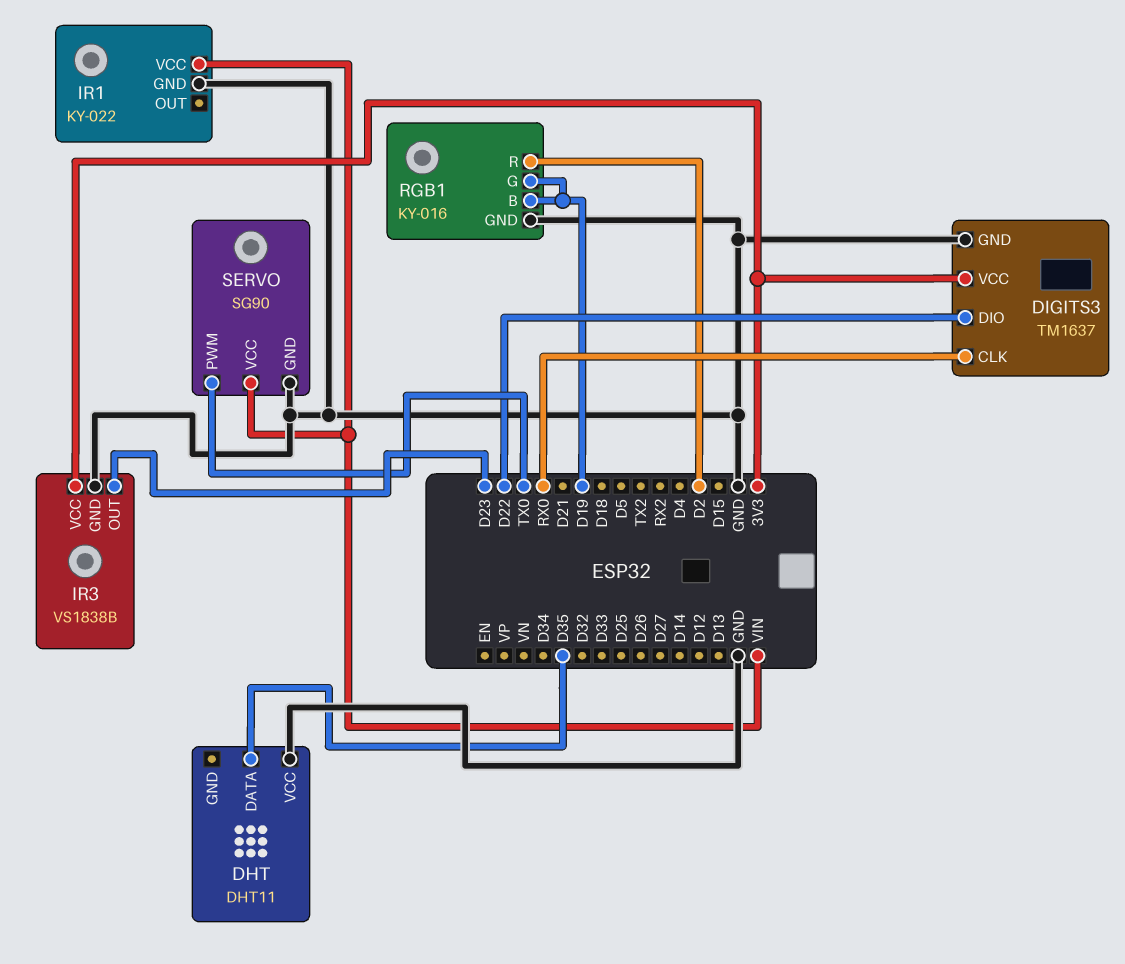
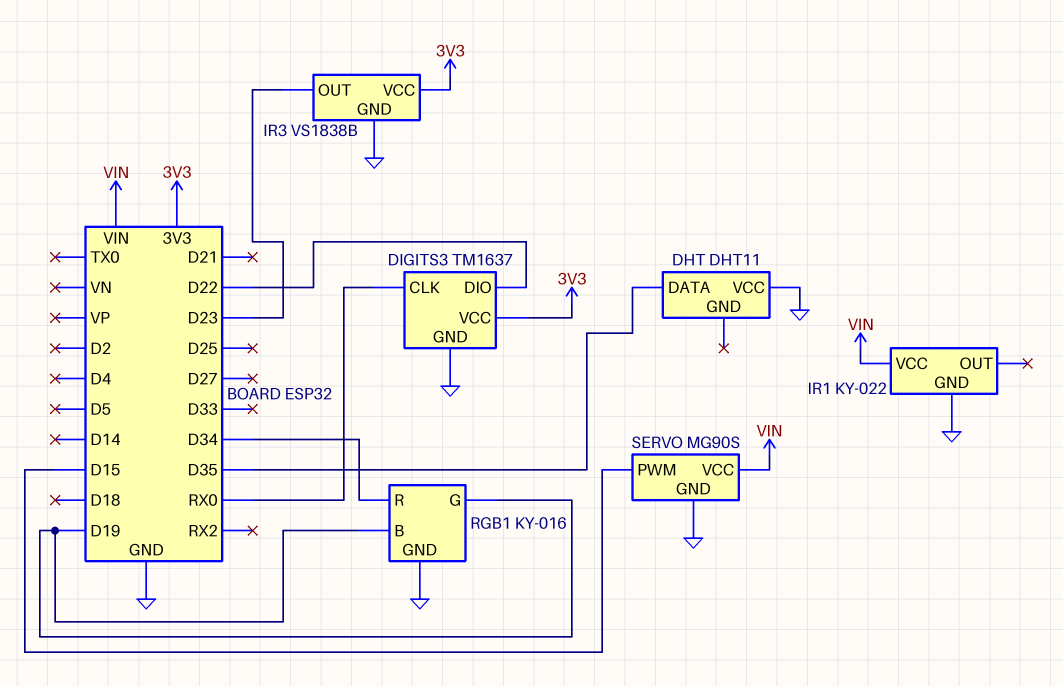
RGB1 pin R: D2 -> D34
SERVO: SG90 -> MG90S
SERVO pin PWM: TX0 -> D15

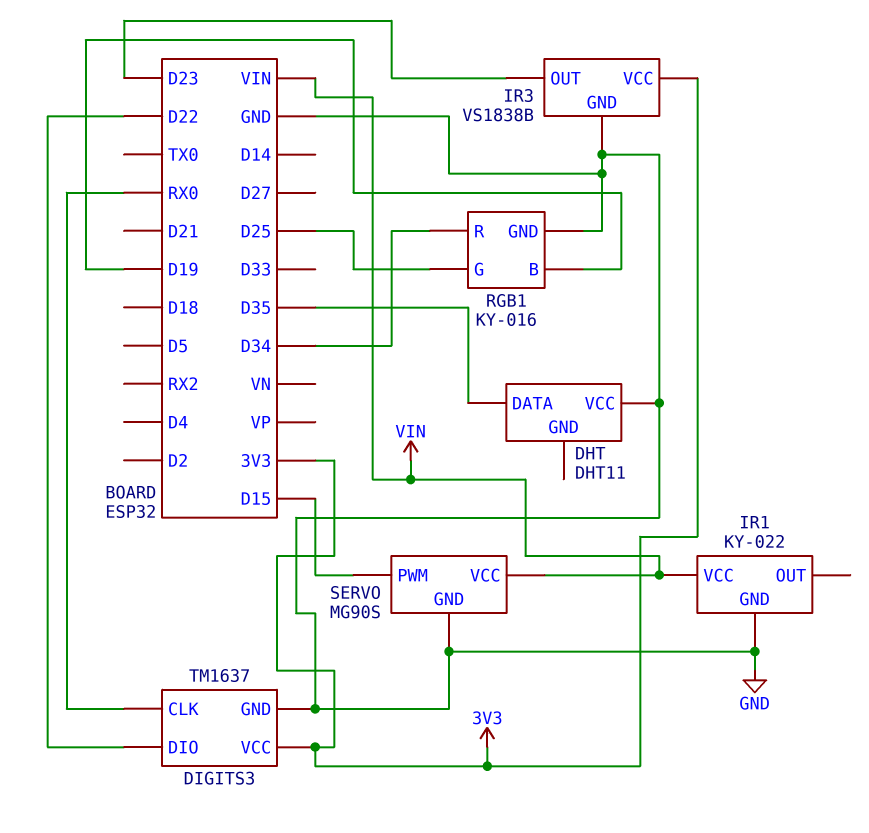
RGB1 pin G: D19 -> D25

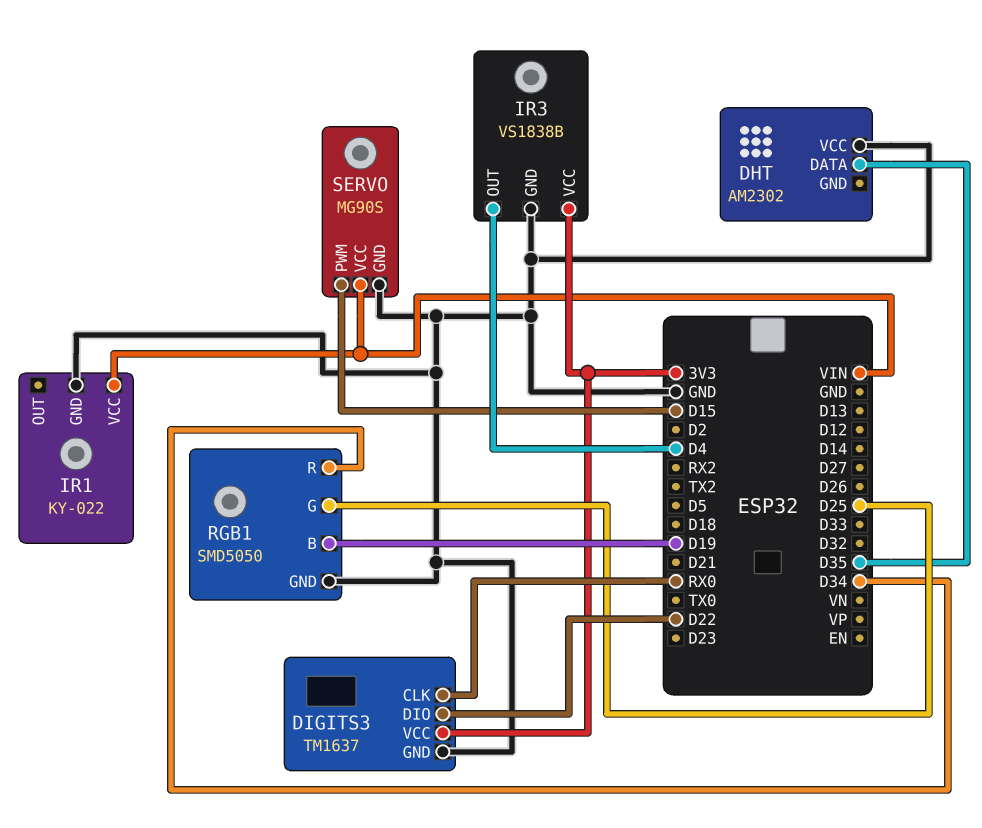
DHT: DHT11 -> AM2302
IR3 pin OUT: D23 -> D4
RGB1: KY-016 -> SMD5050

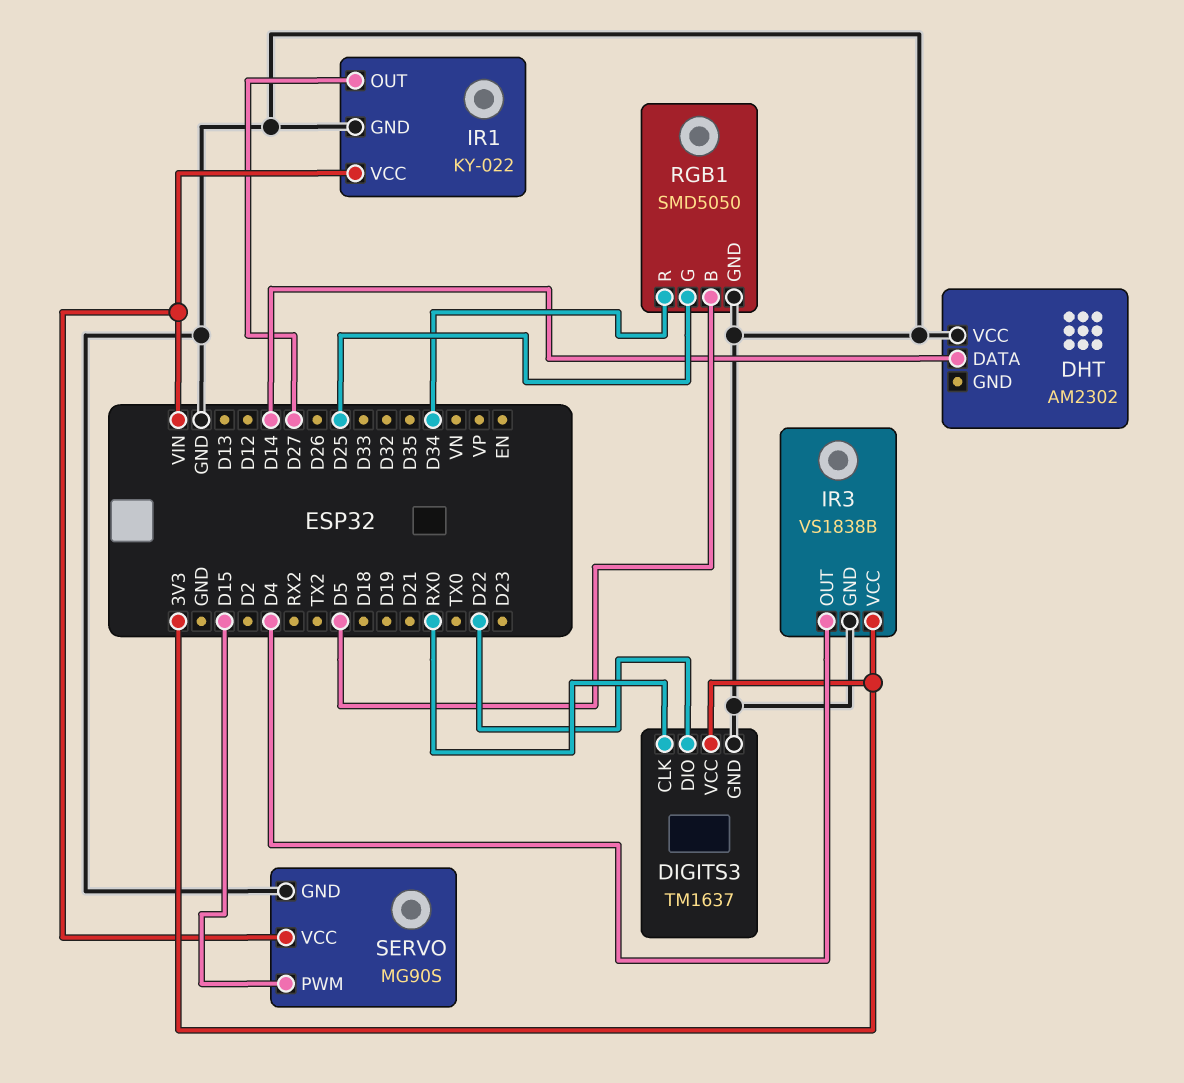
DHT pin DATA: D35 -> D14
IR1 pin OUT: none -> D27
RGB1 pin B: D19 -> D5

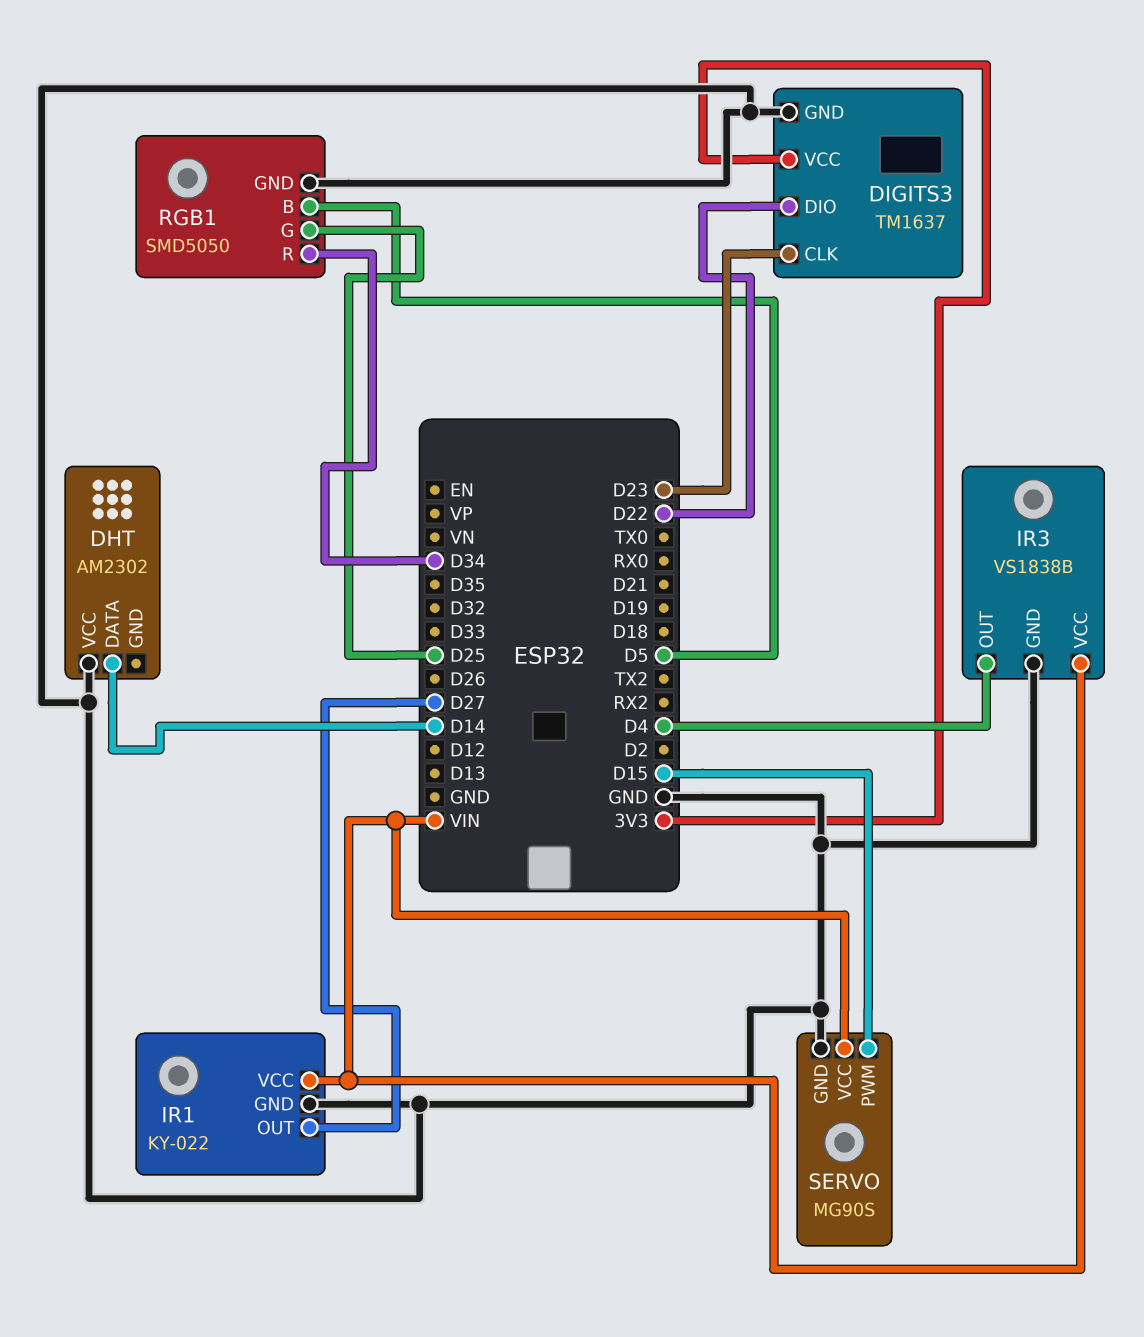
DIGITS3 pin CLK: RX0 -> D23
IR3 pin VCC: 3V3 -> VIN

